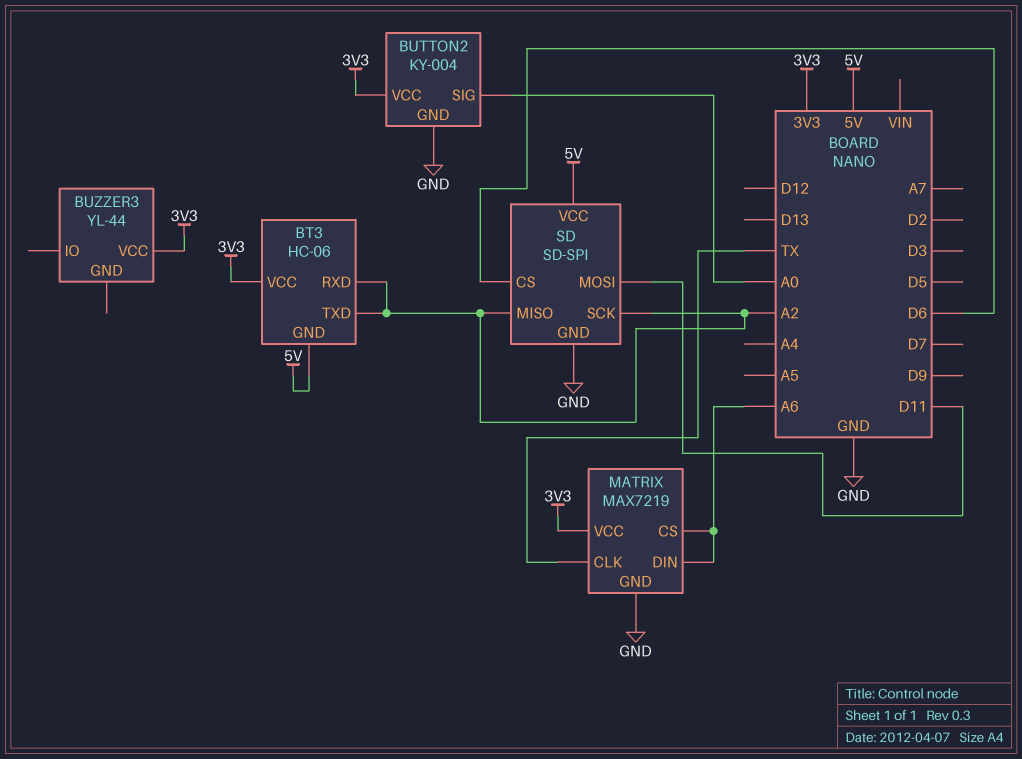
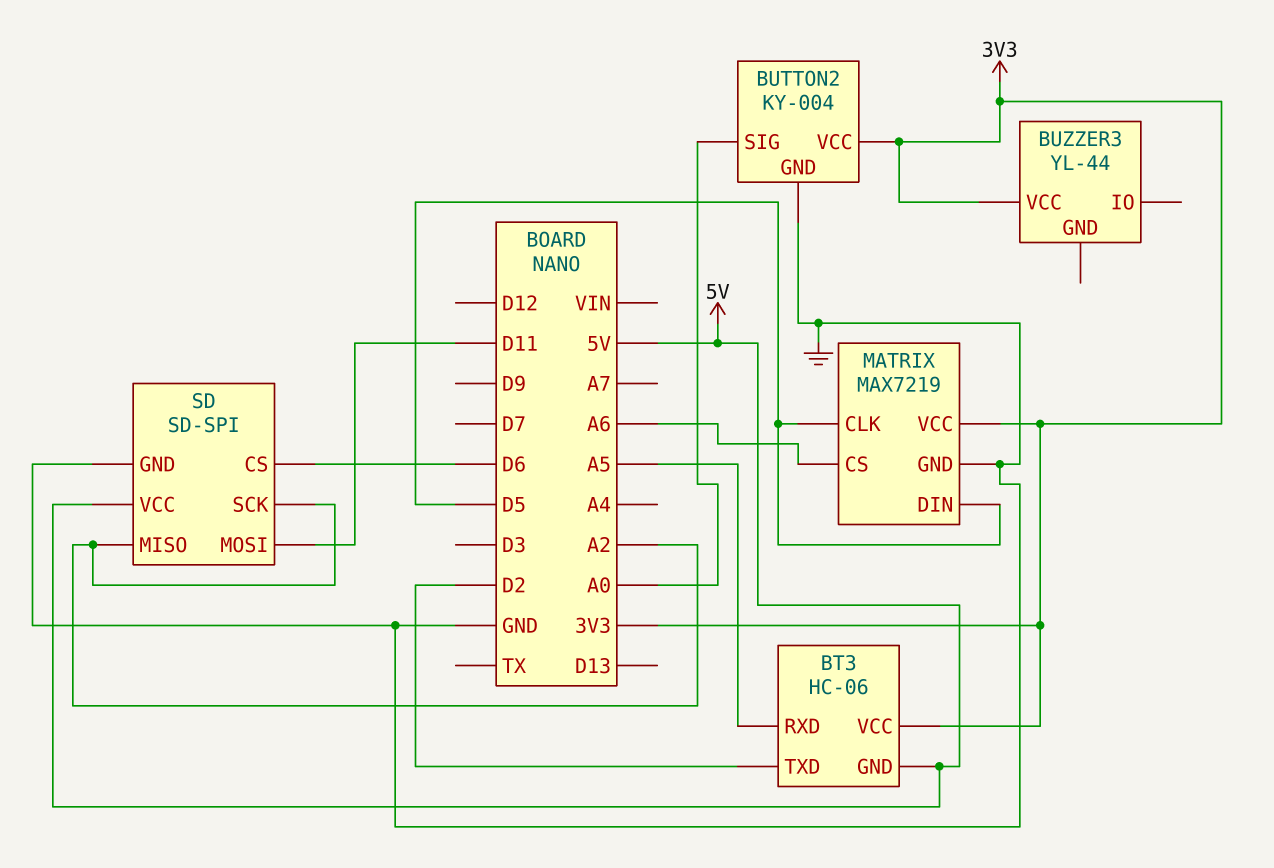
BT3 pin RXD: A2 -> A5
BT3 pin TXD: A2 -> D2
MATRIX pin CLK: TX -> D5
MATRIX pin DIN: A6 -> D5

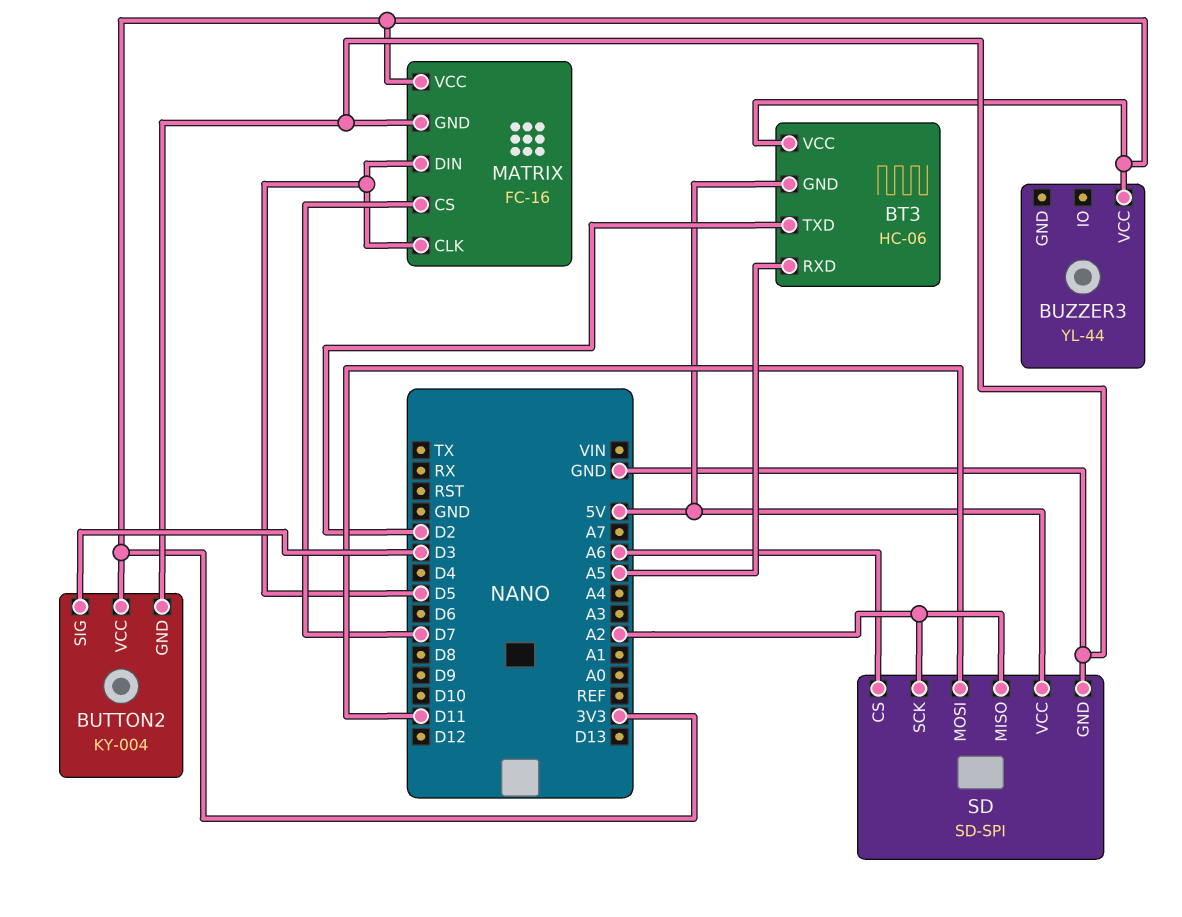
BUTTON2 pin SIG: A0 -> D3
MATRIX: MAX7219 -> FC-16
MATRIX pin CS: A6 -> D7
SD pin CS: D6 -> A6

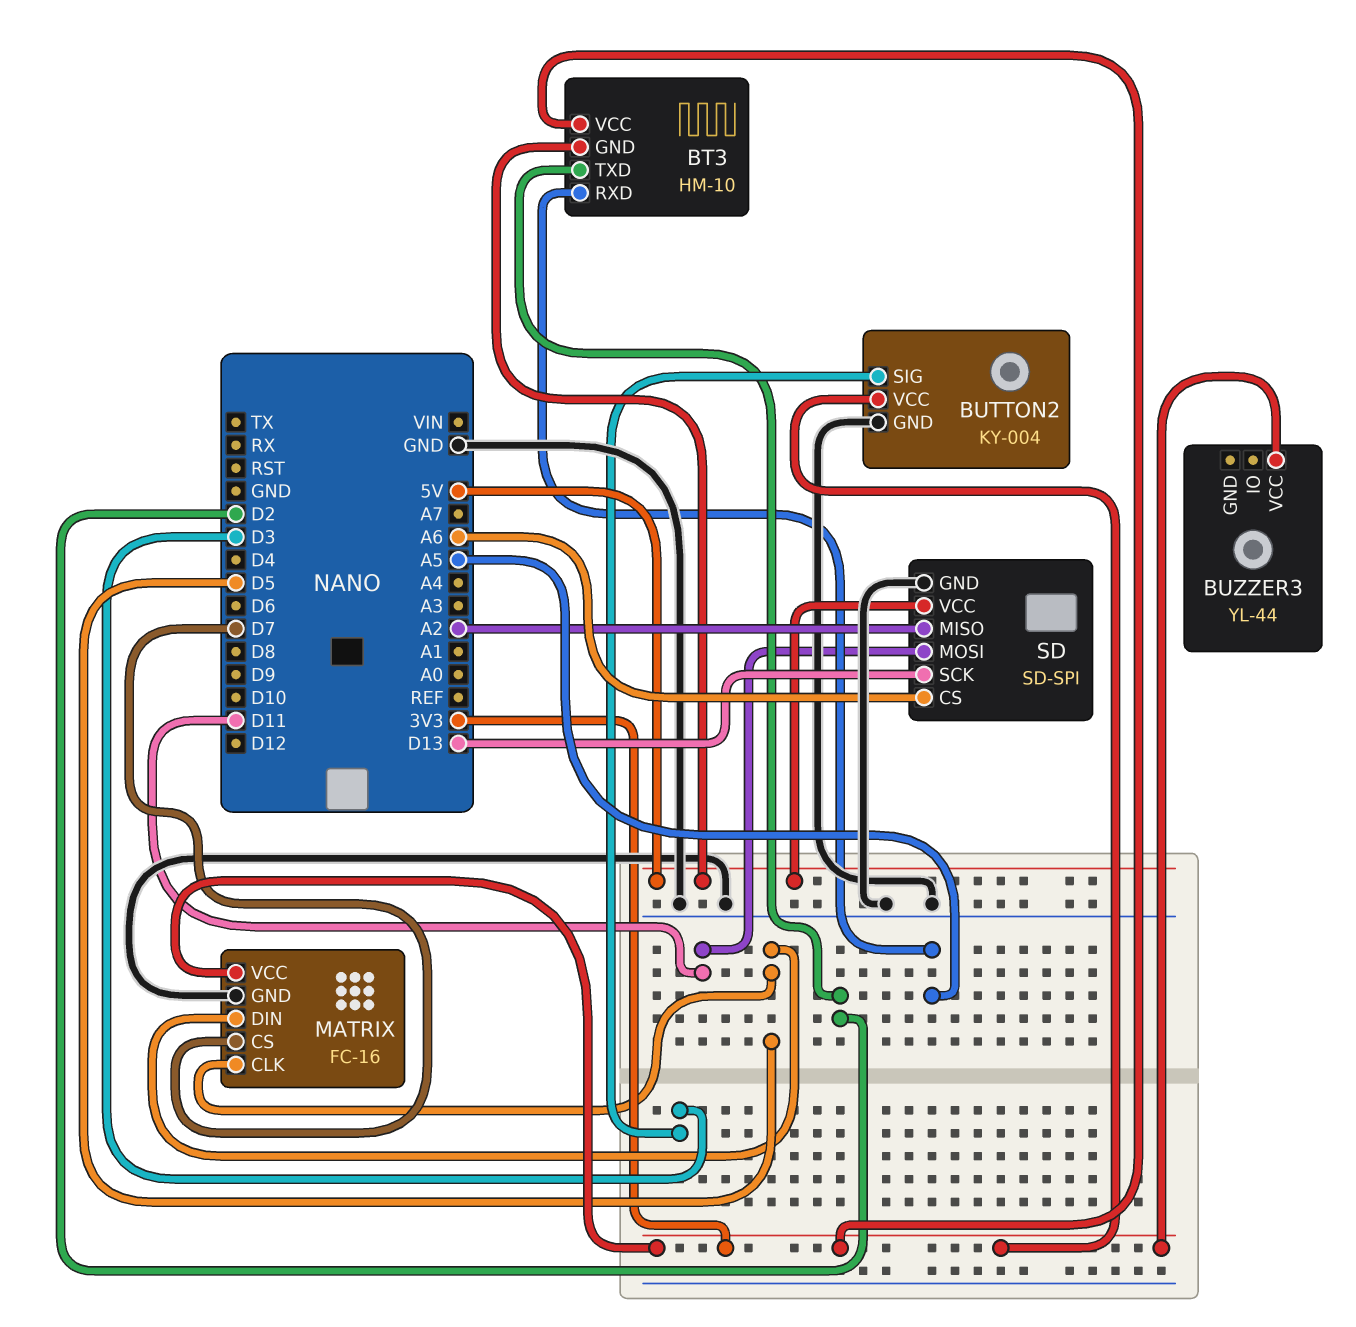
BT3: HC-06 -> HM-10
SD pin SCK: A2 -> D13

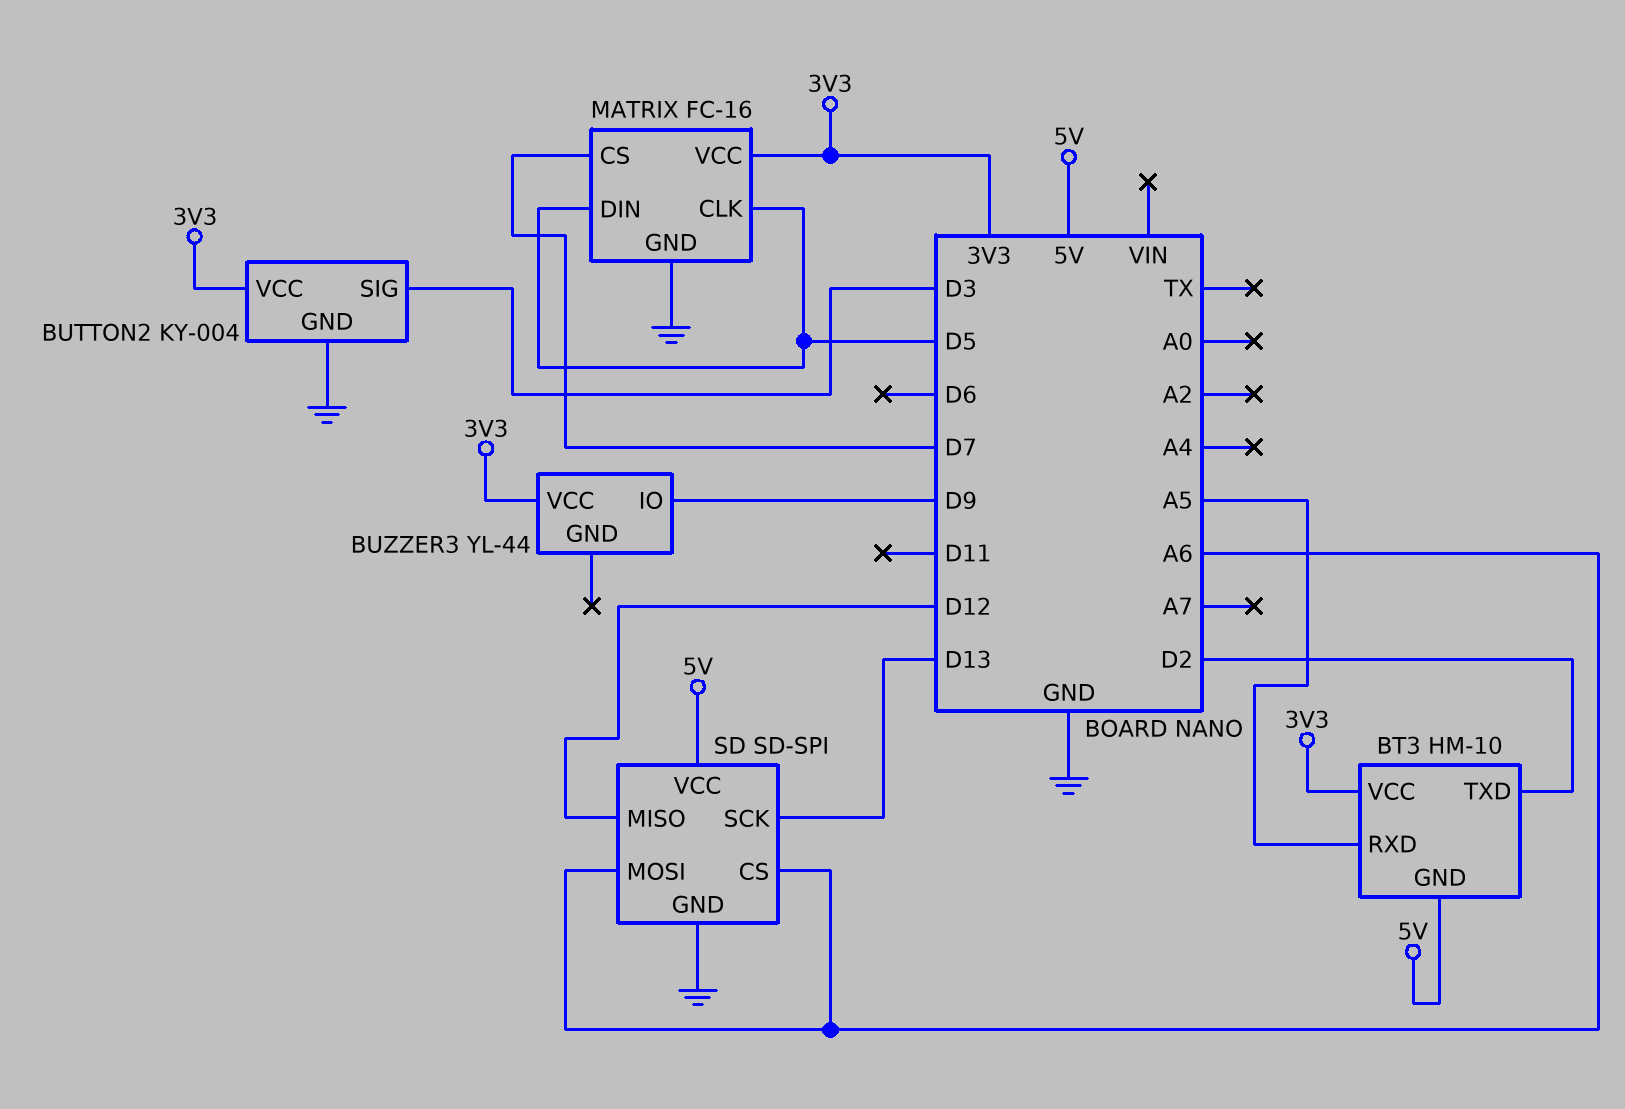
BUZZER3 pin IO: none -> D9
SD pin MISO: A2 -> D12
SD pin MOSI: D11 -> A6

